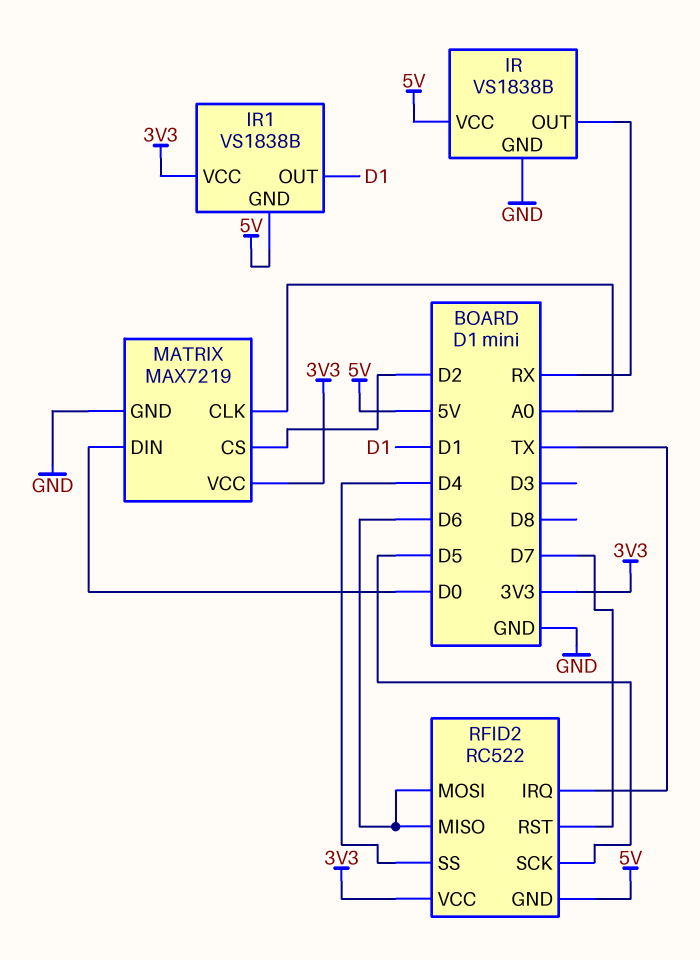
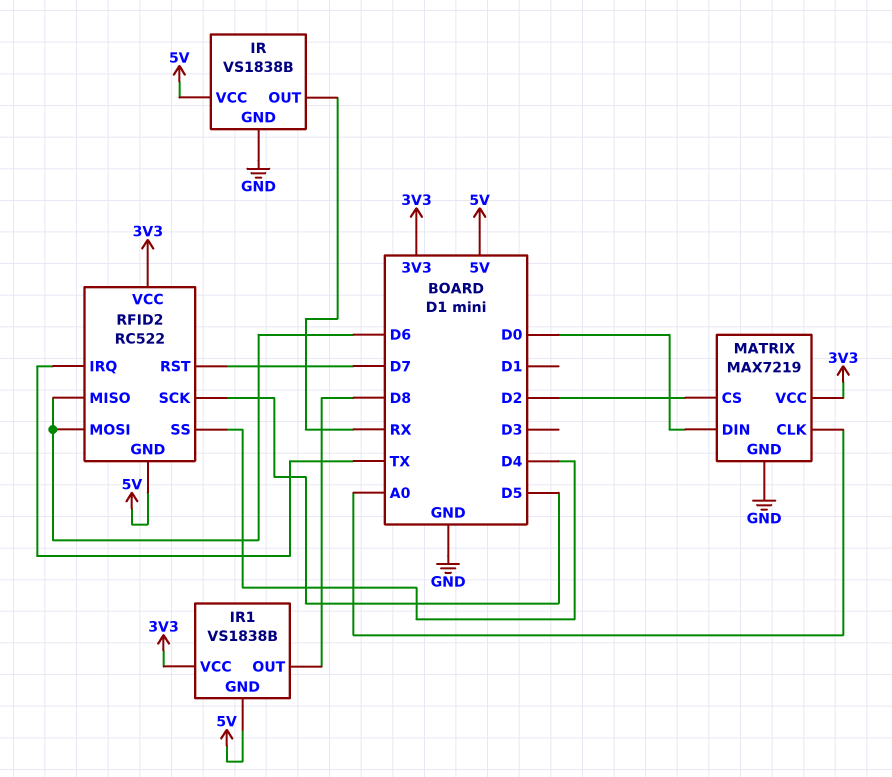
IR1 pin OUT: D1 -> D8

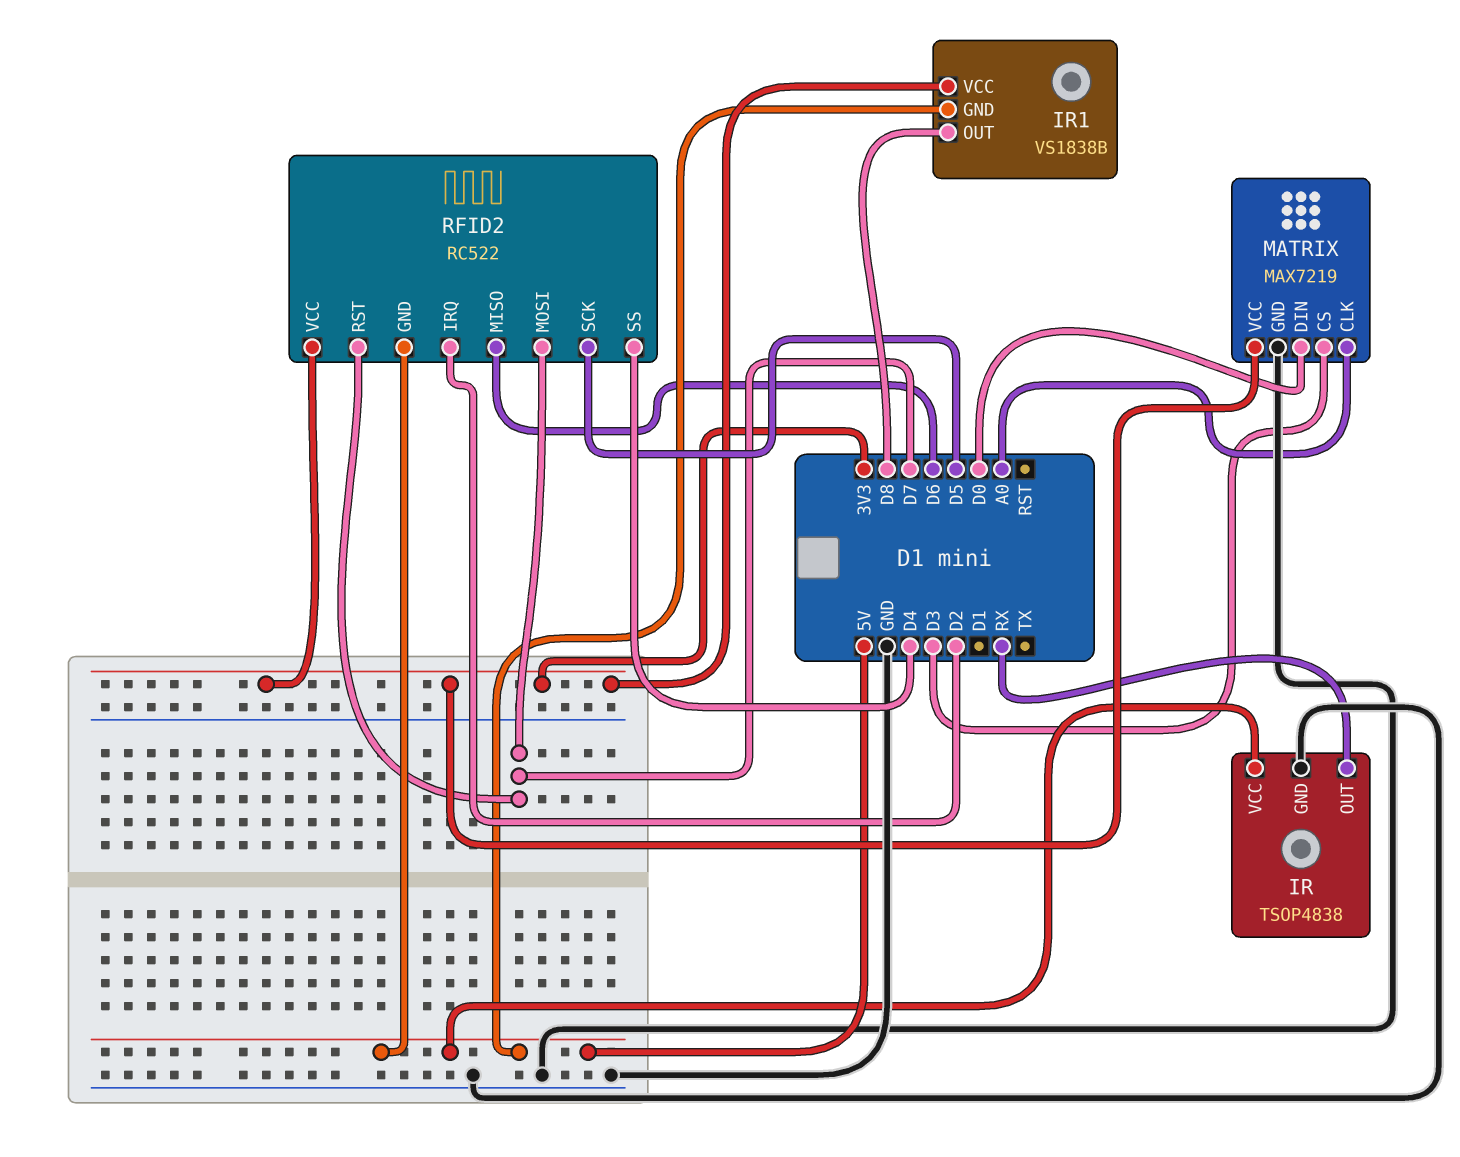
IR: VS1838B -> TSOP4838
MATRIX pin CS: D2 -> D3
RFID2 pin IRQ: TX -> D2
RFID2 pin MOSI: D6 -> D7

